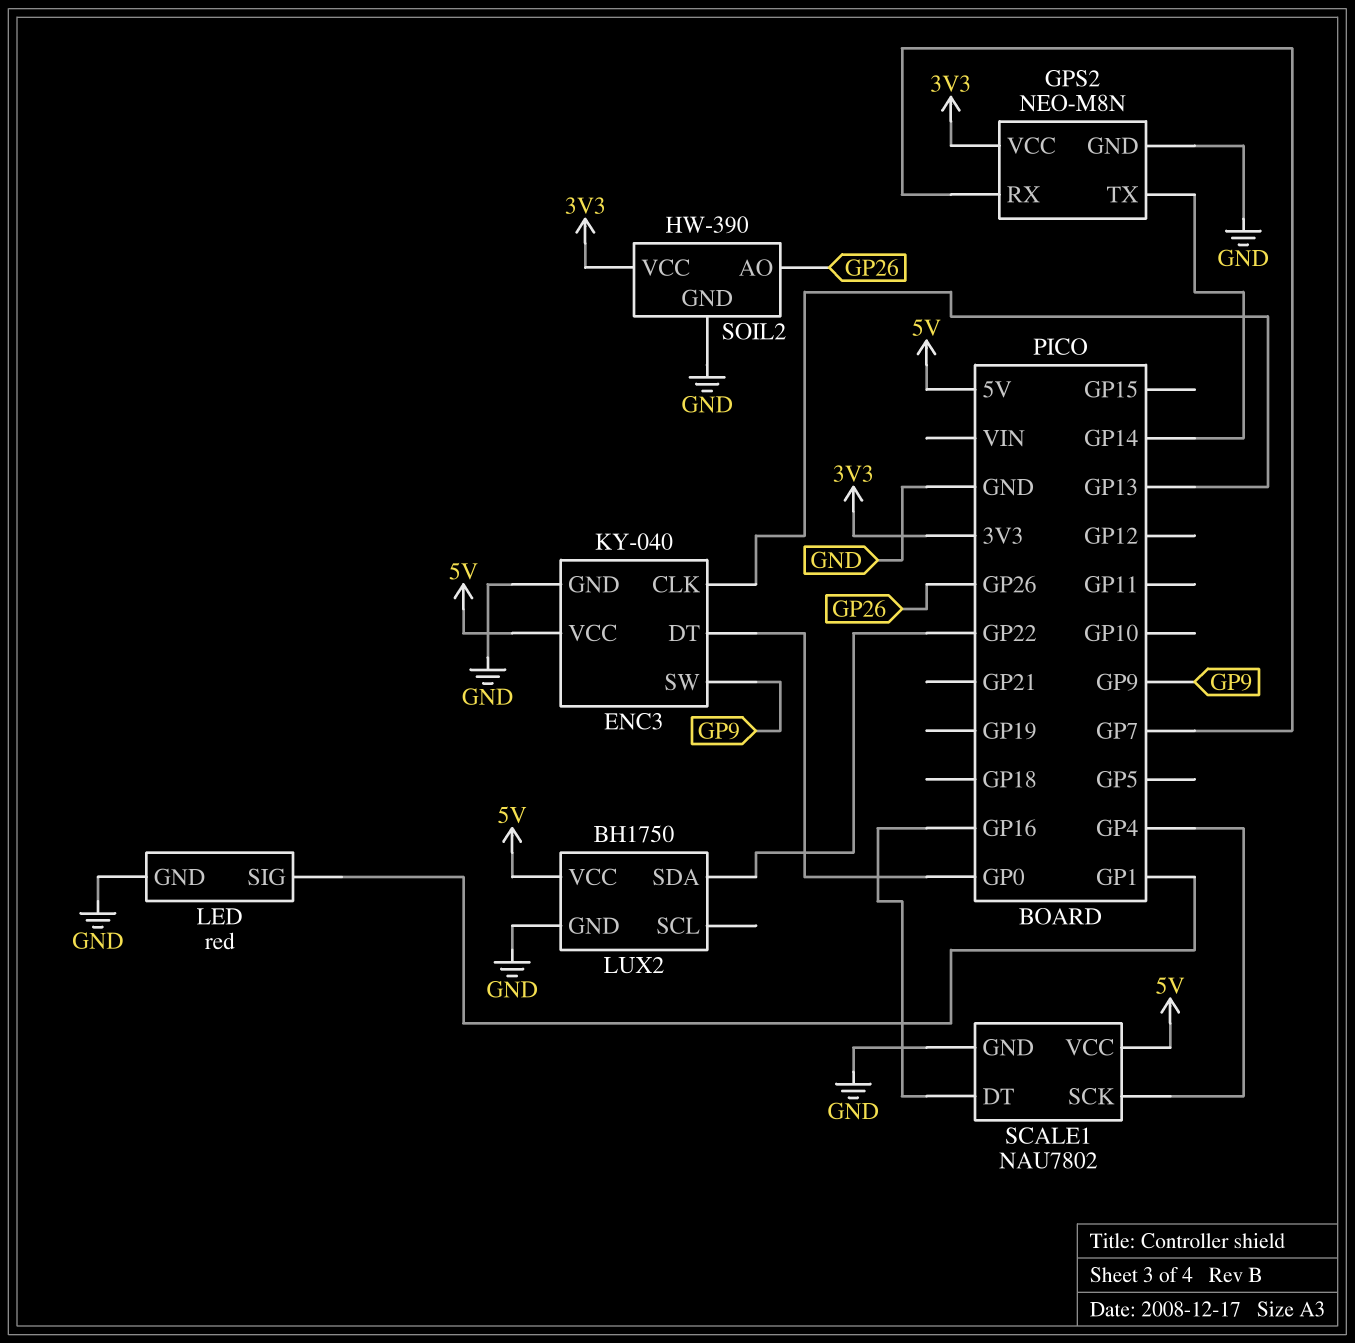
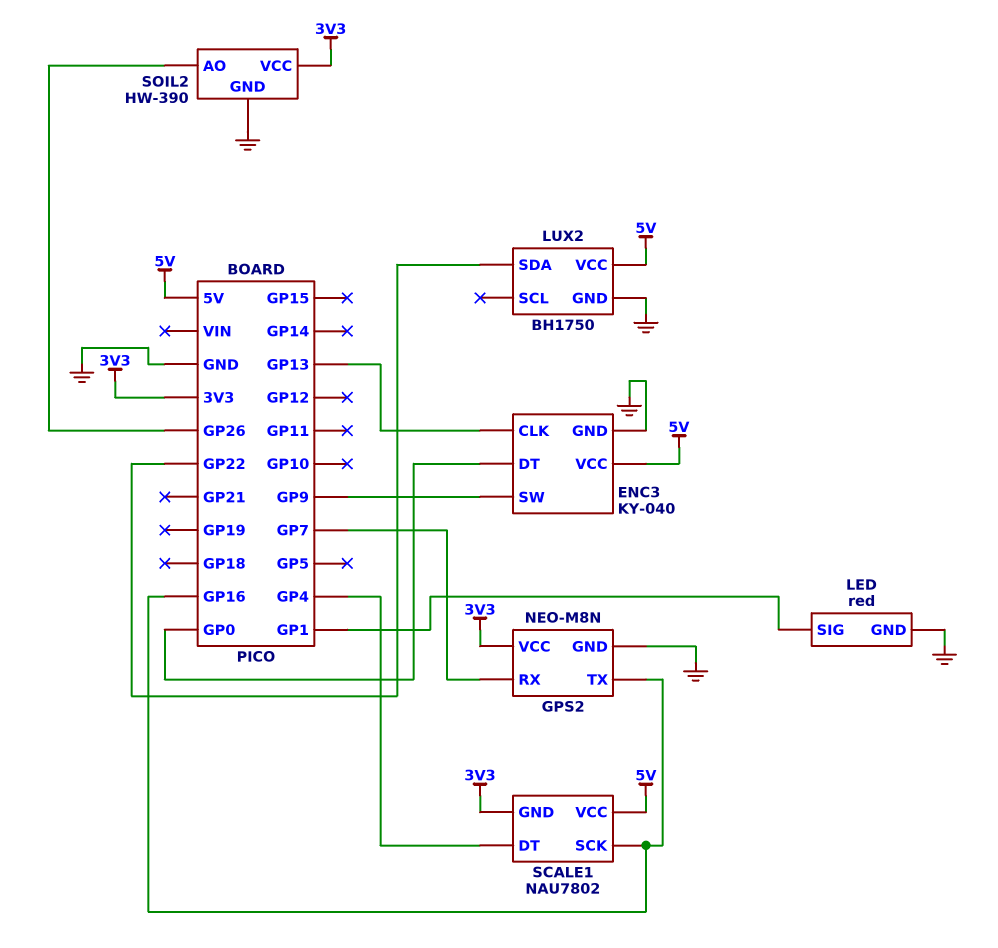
GPS2 pin TX: GP14 -> GP16
SCALE1 pin DT: GP16 -> GP4
SCALE1 pin GND: GND -> 3V3
SCALE1 pin SCK: GP4 -> GP16

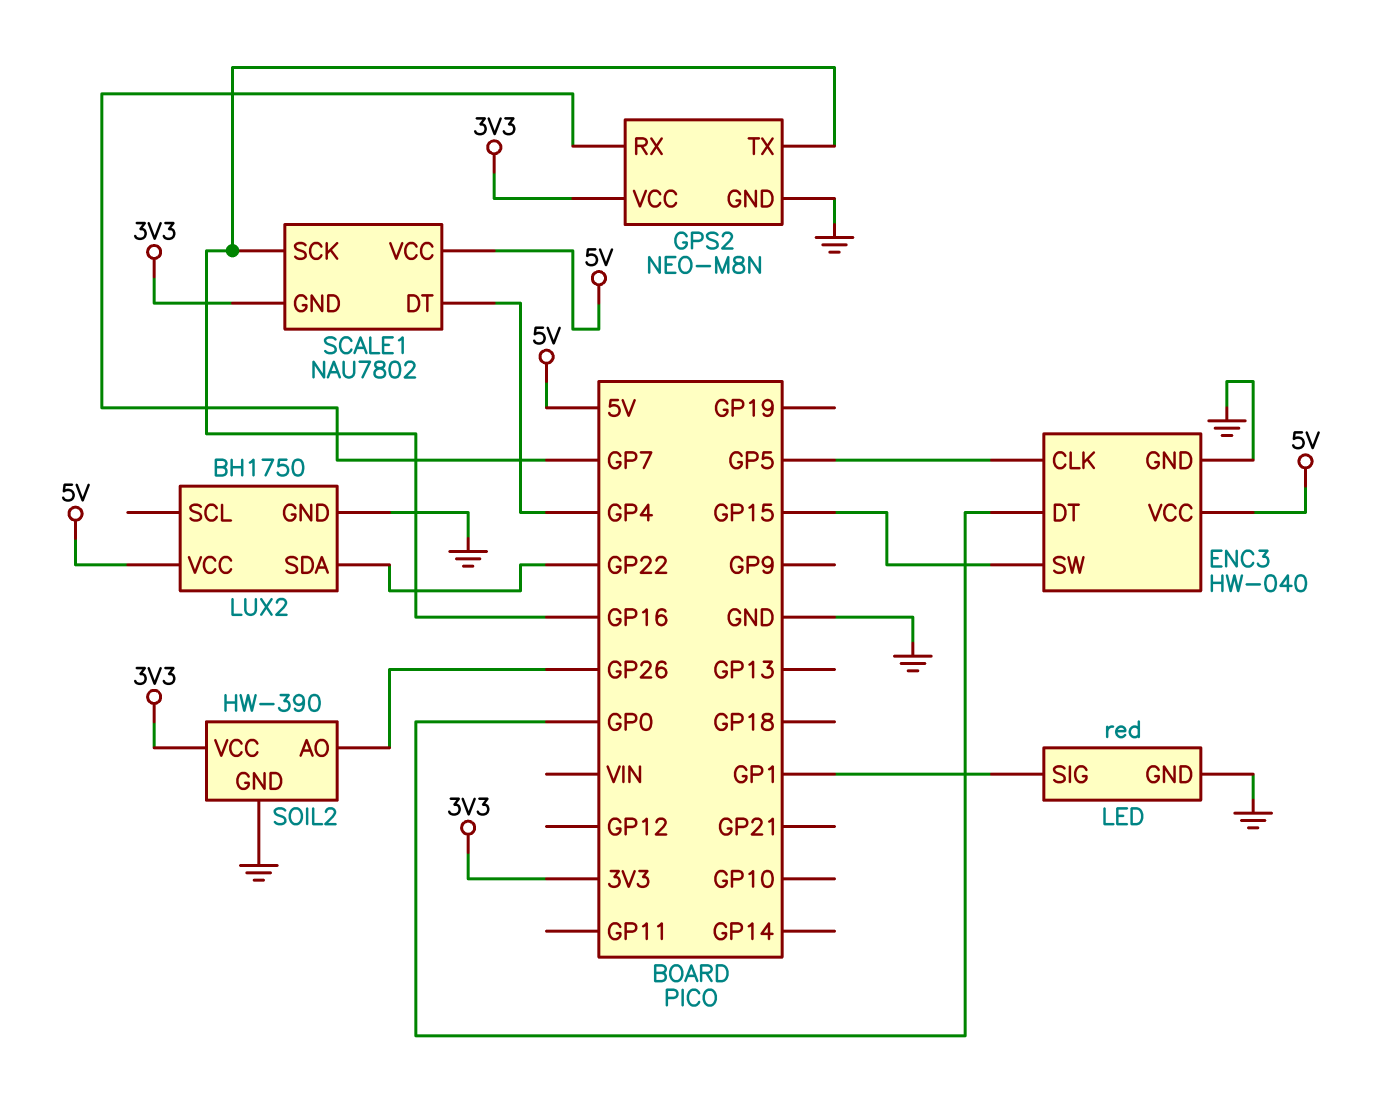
ENC3: KY-040 -> HW-040
ENC3 pin CLK: GP13 -> GP5
ENC3 pin SW: GP9 -> GP15

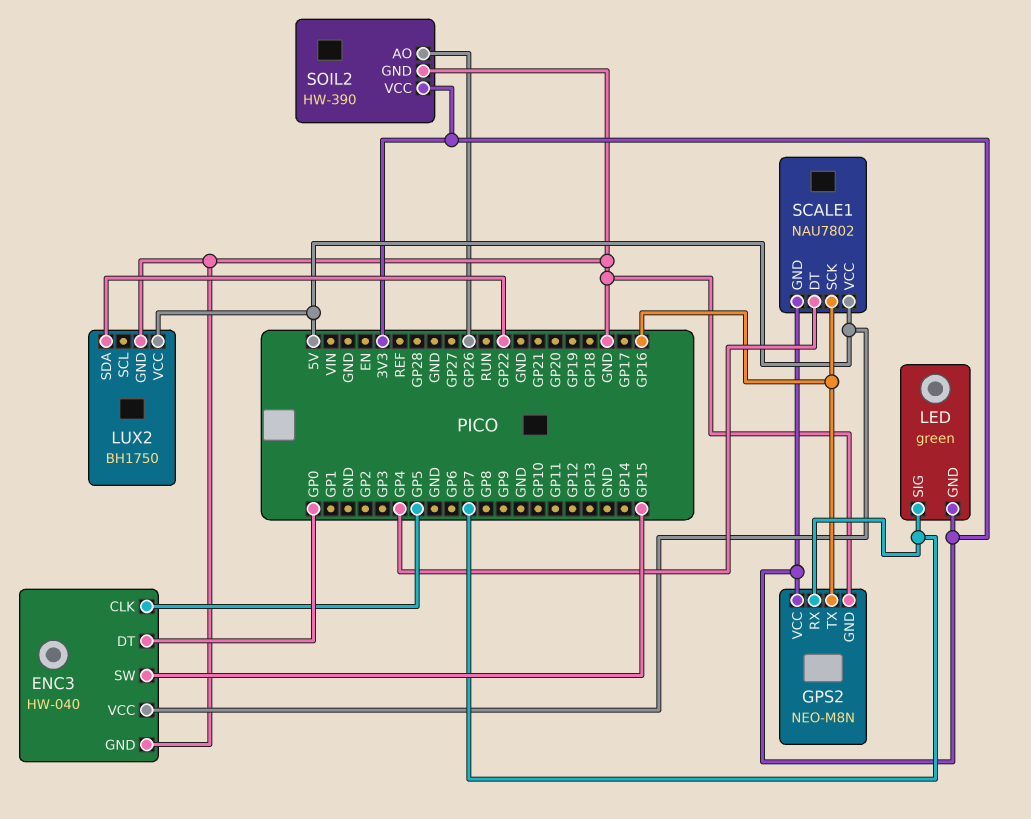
LED: red -> green
LED pin GND: GND -> 3V3
LED pin SIG: GP1 -> GP7

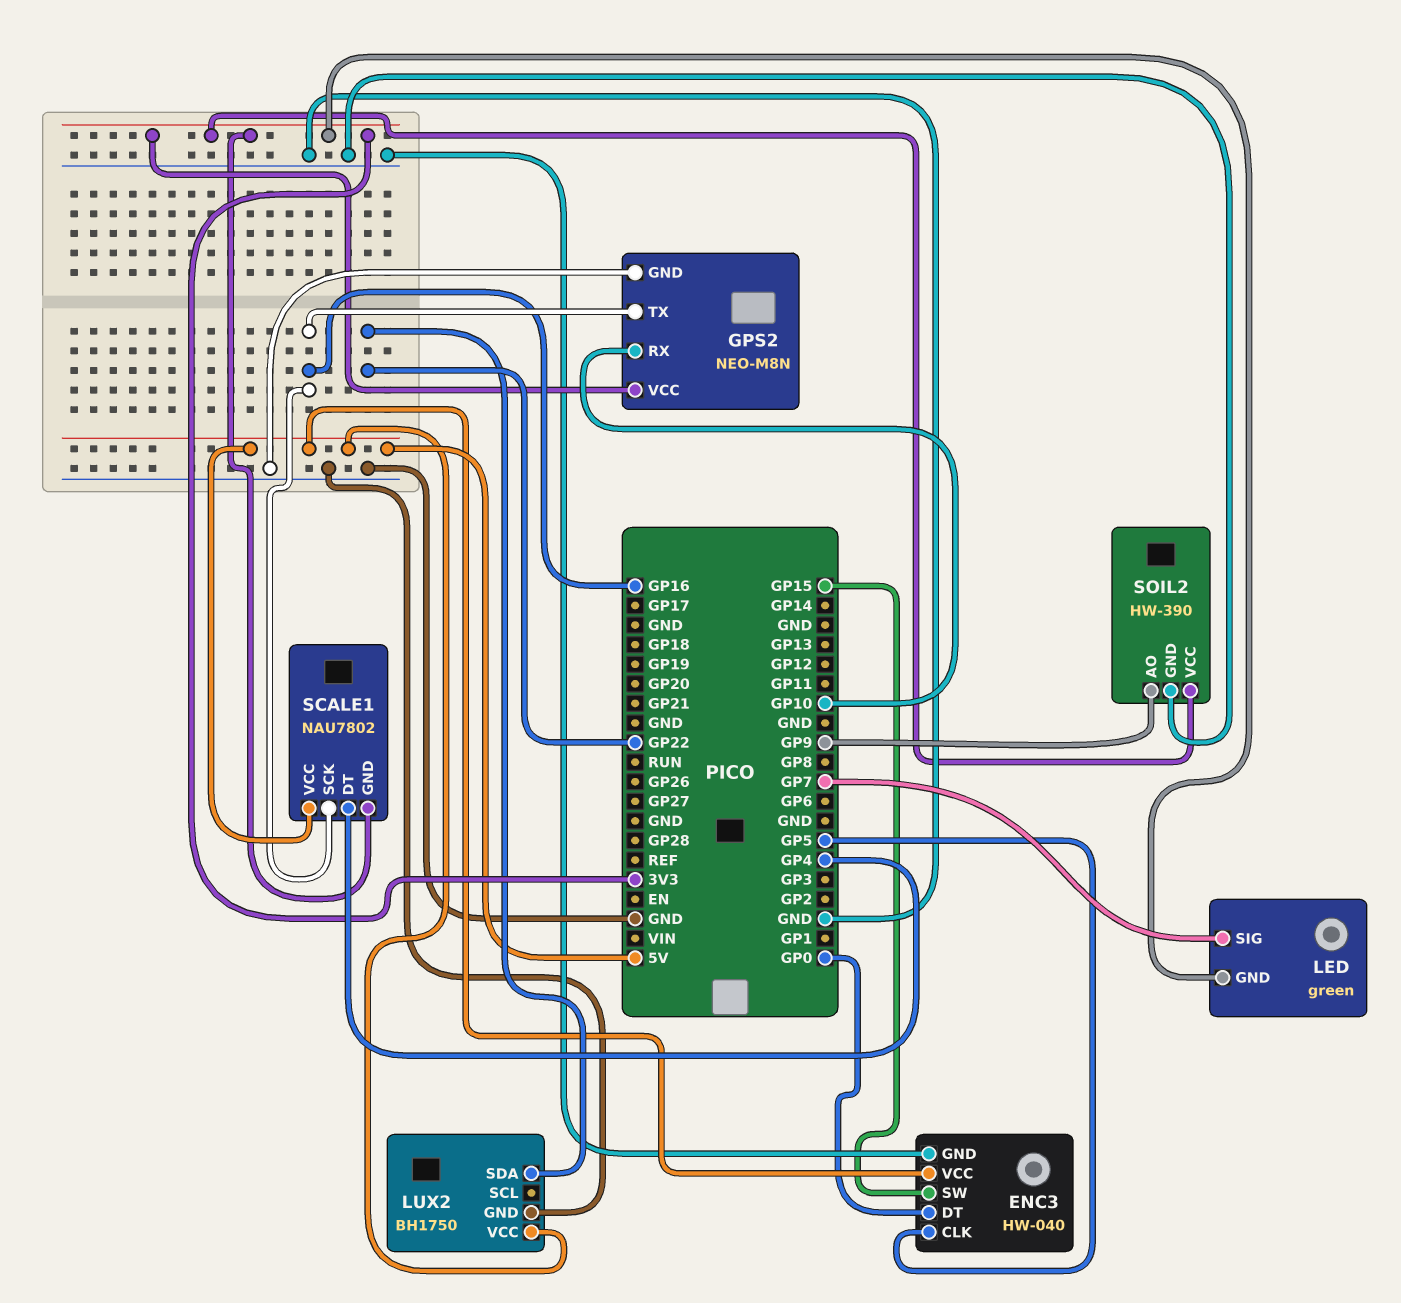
GPS2 pin RX: GP7 -> GP10
SOIL2 pin AO: GP26 -> GP9

